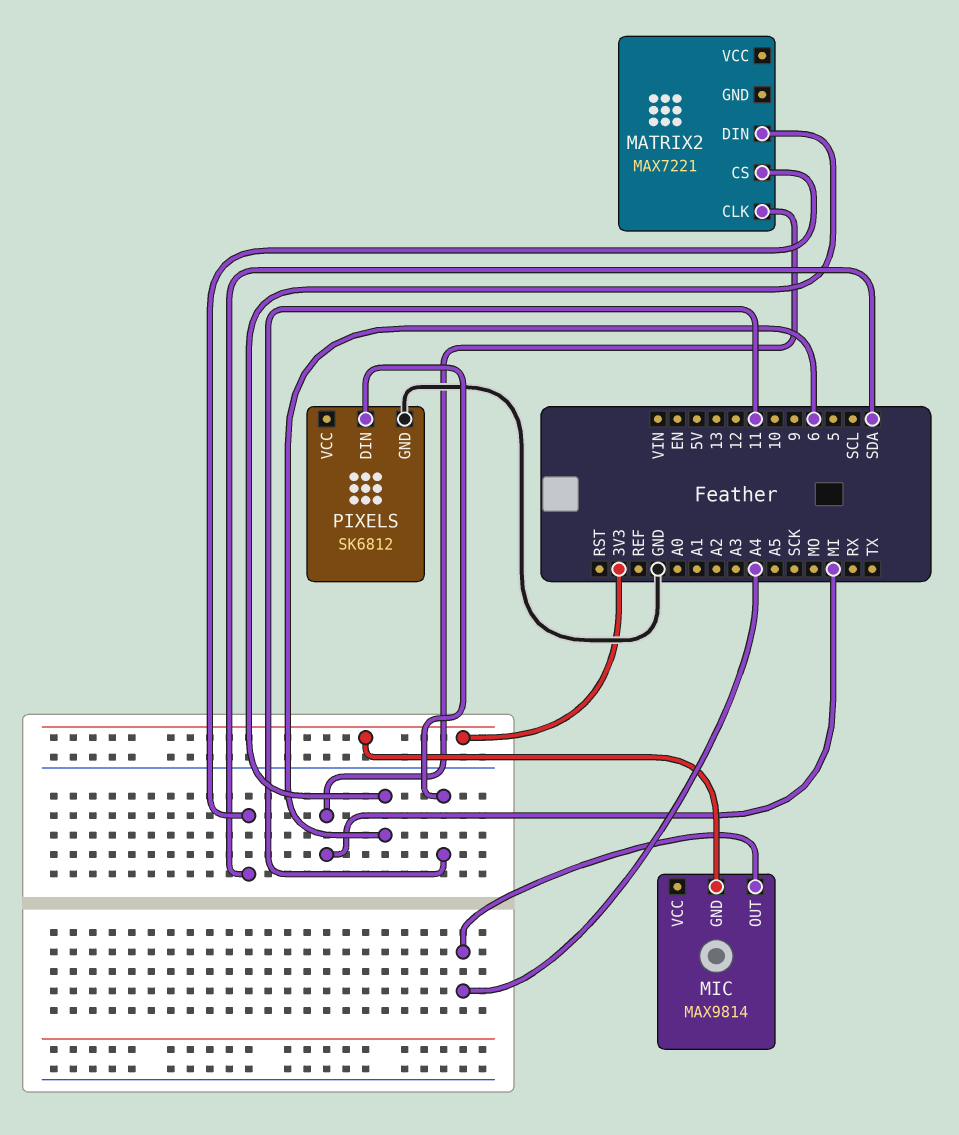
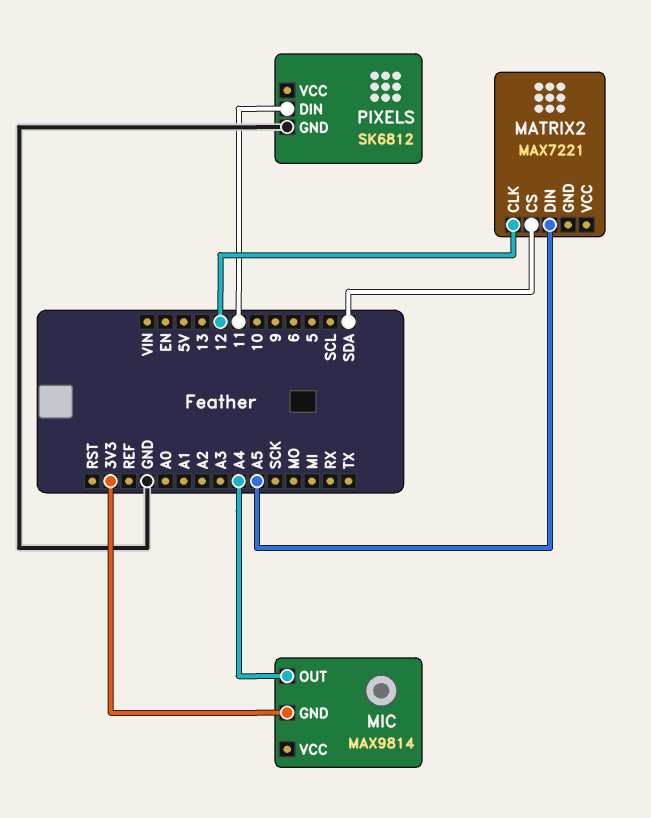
MATRIX2 pin CLK: MI -> 12
MATRIX2 pin DIN: 6 -> A5

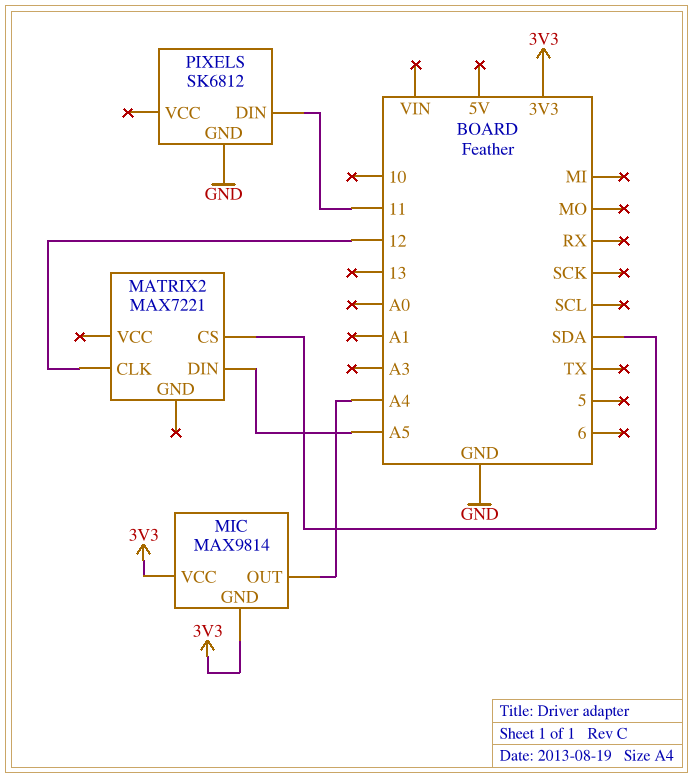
MIC pin VCC: none -> 3V3

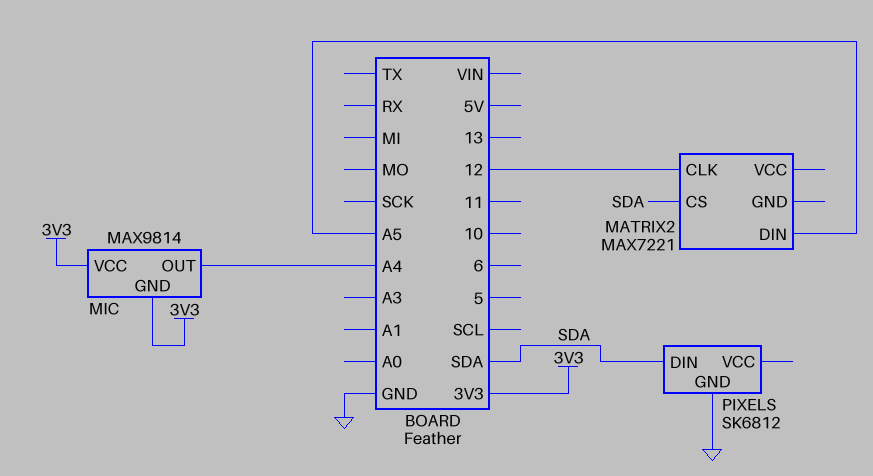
PIXELS pin DIN: 11 -> SDA

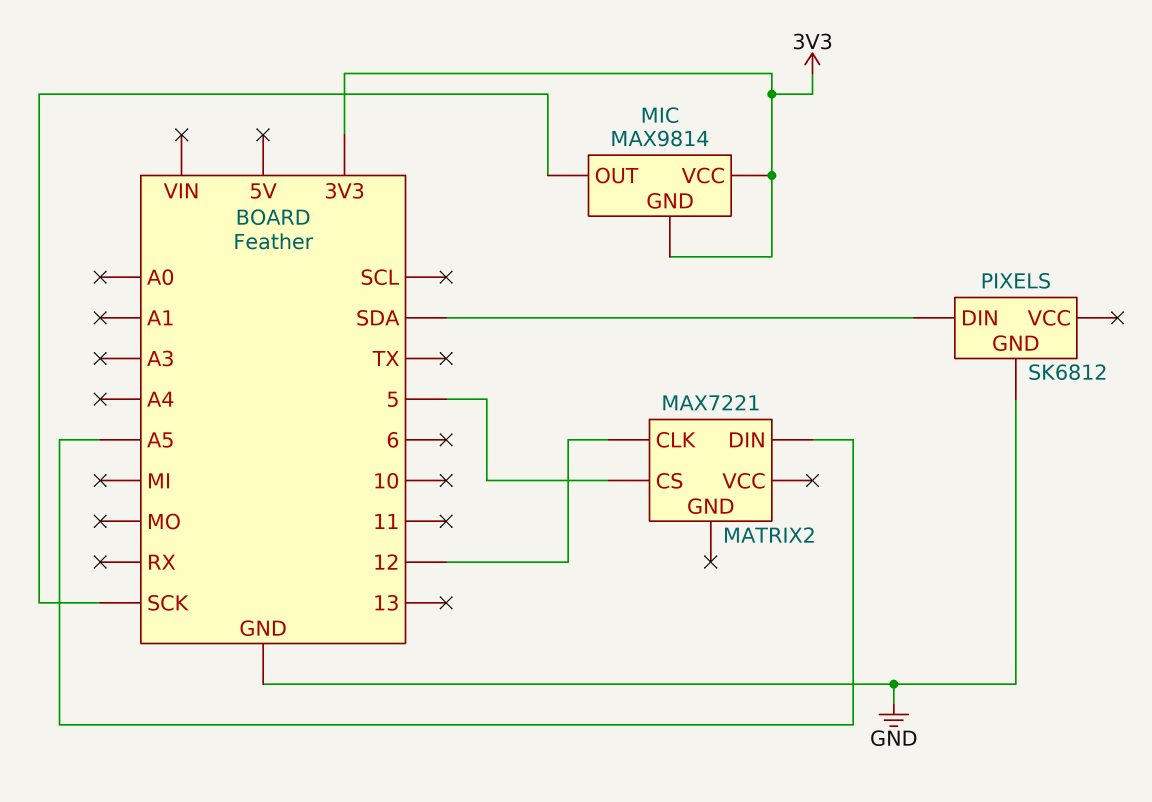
MATRIX2 pin CS: SDA -> 5
MIC pin OUT: A4 -> SCK

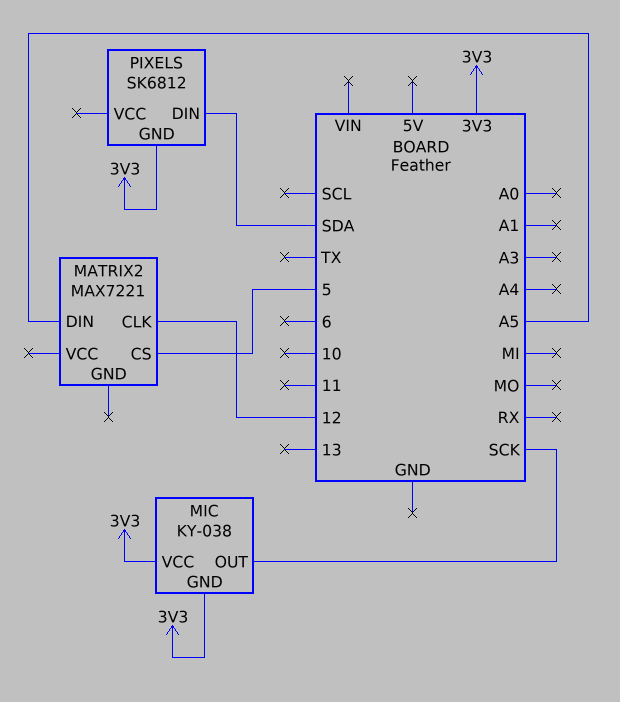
MIC: MAX9814 -> KY-038
PIXELS pin GND: GND -> 3V3

